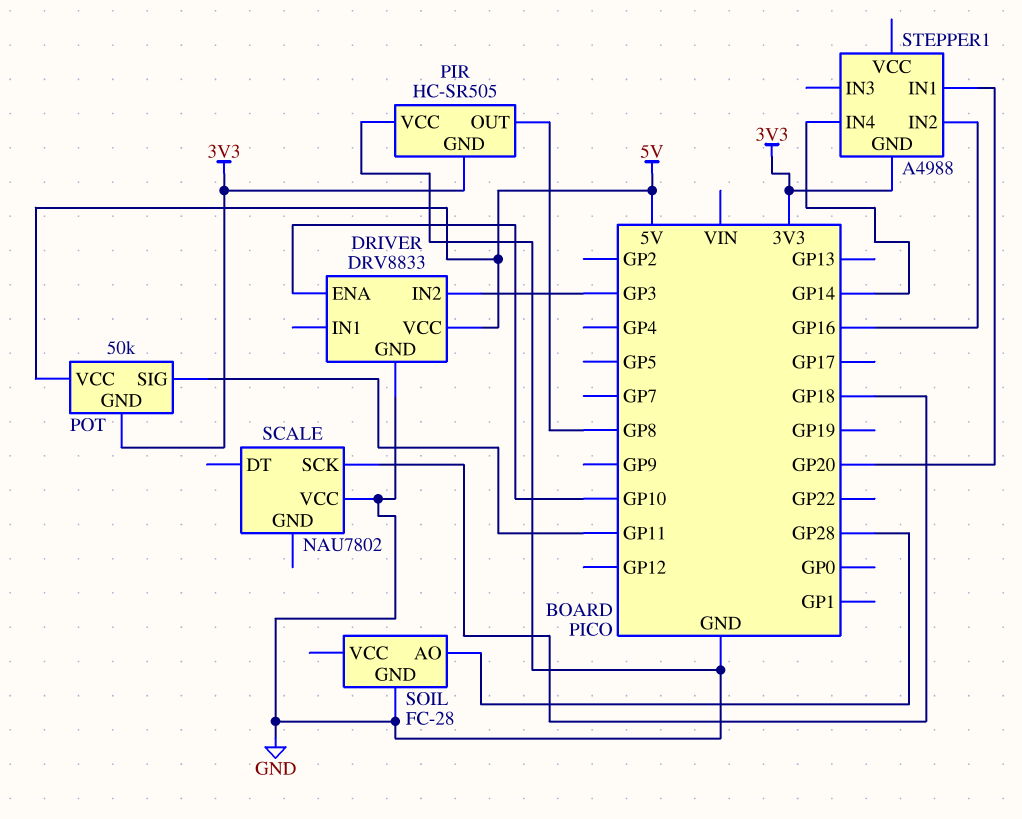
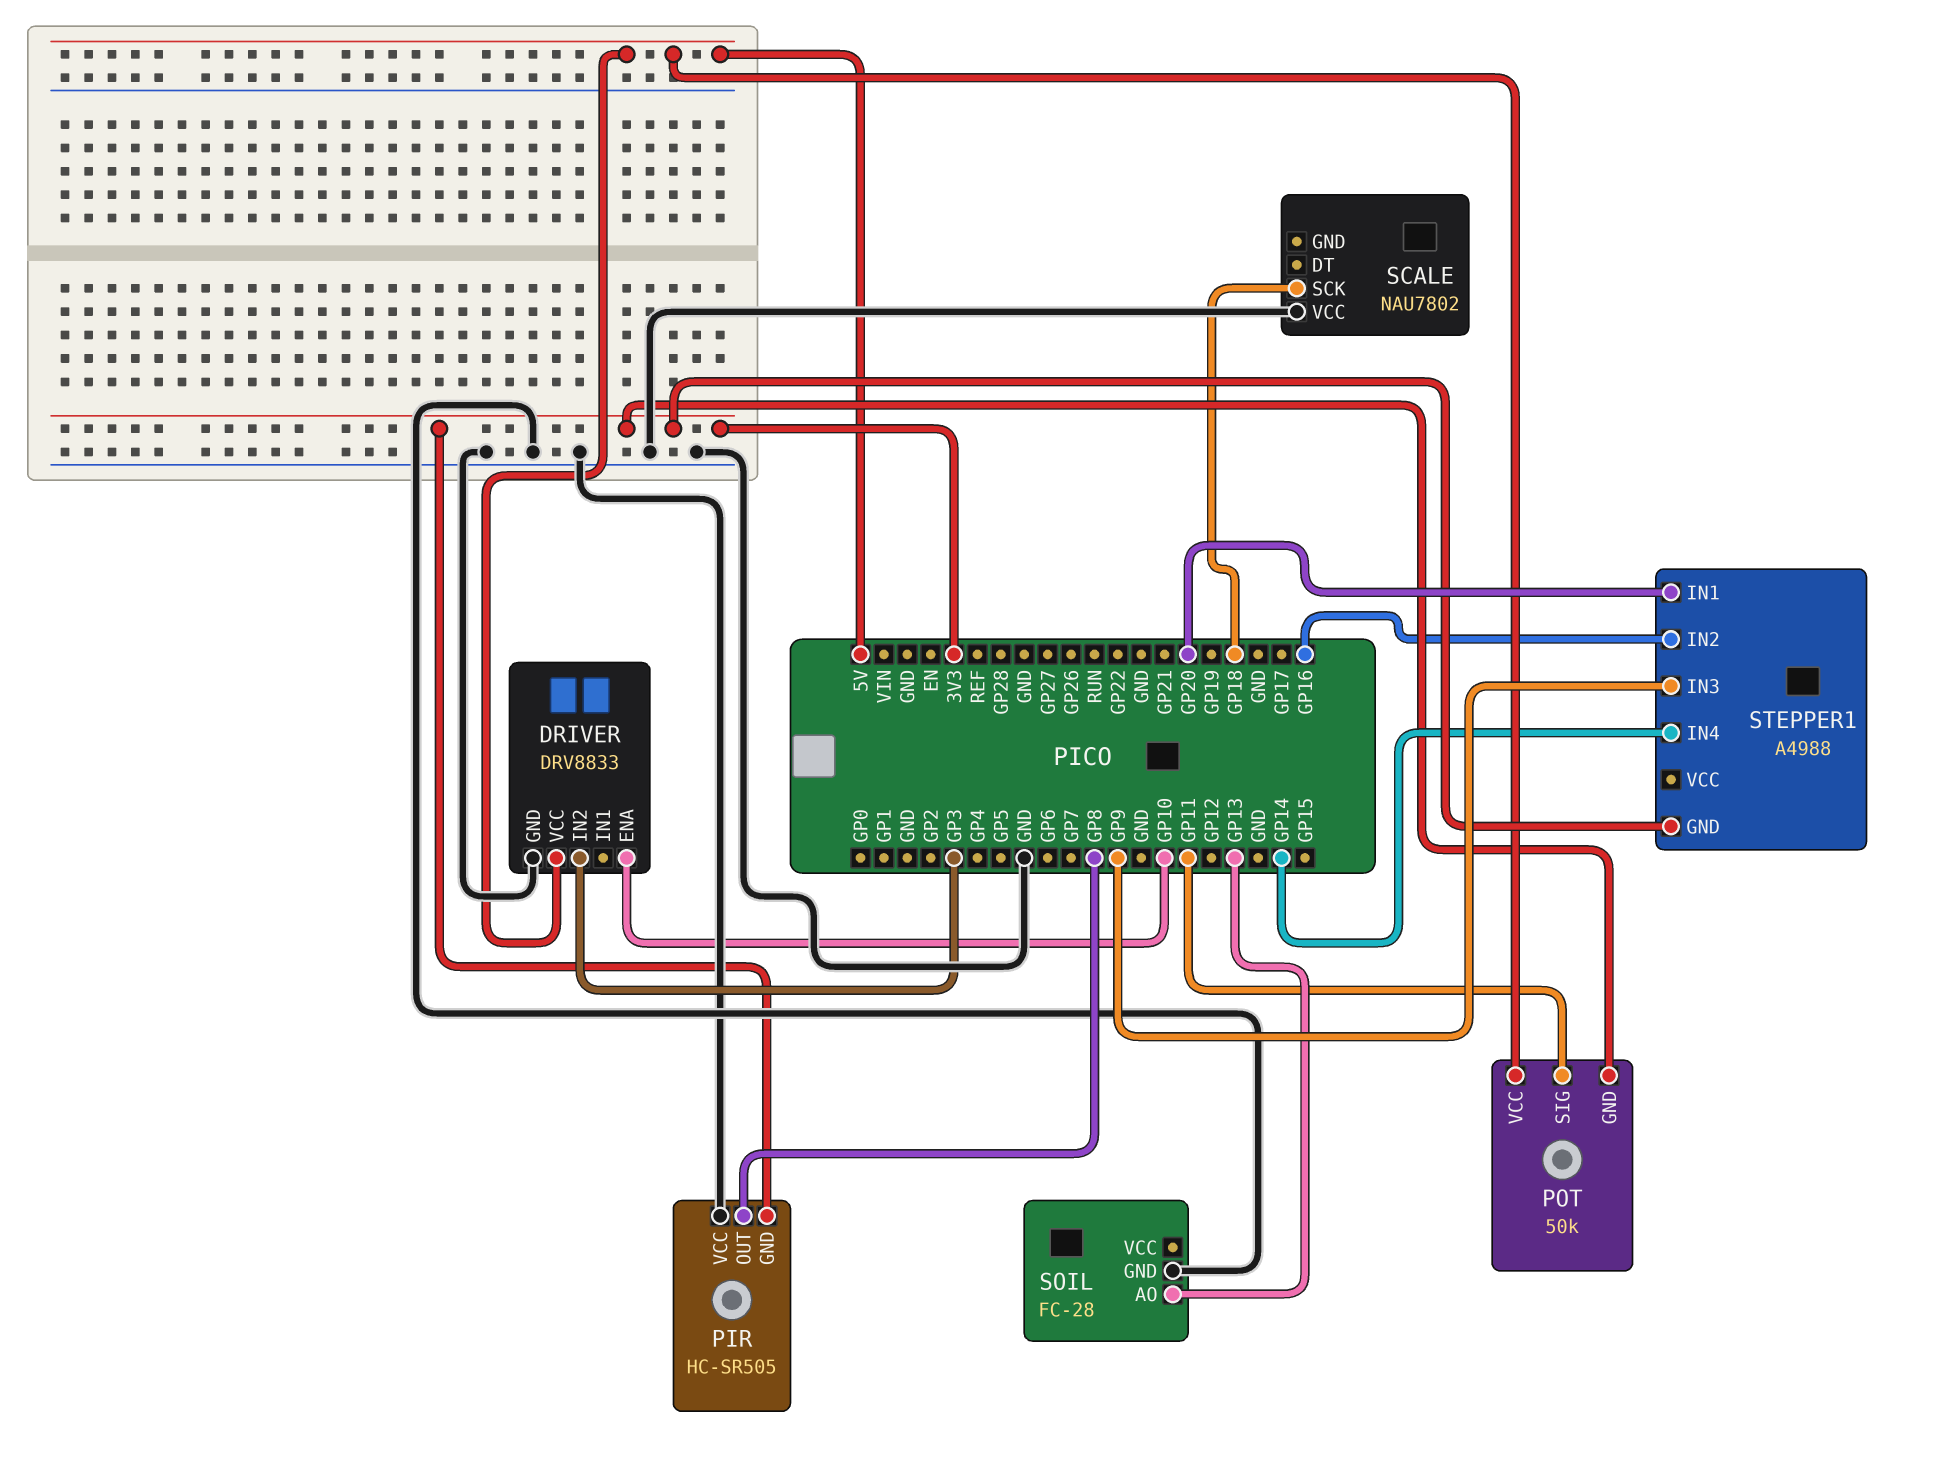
SOIL pin AO: GP28 -> GP13
STEPPER1 pin IN3: none -> GP9

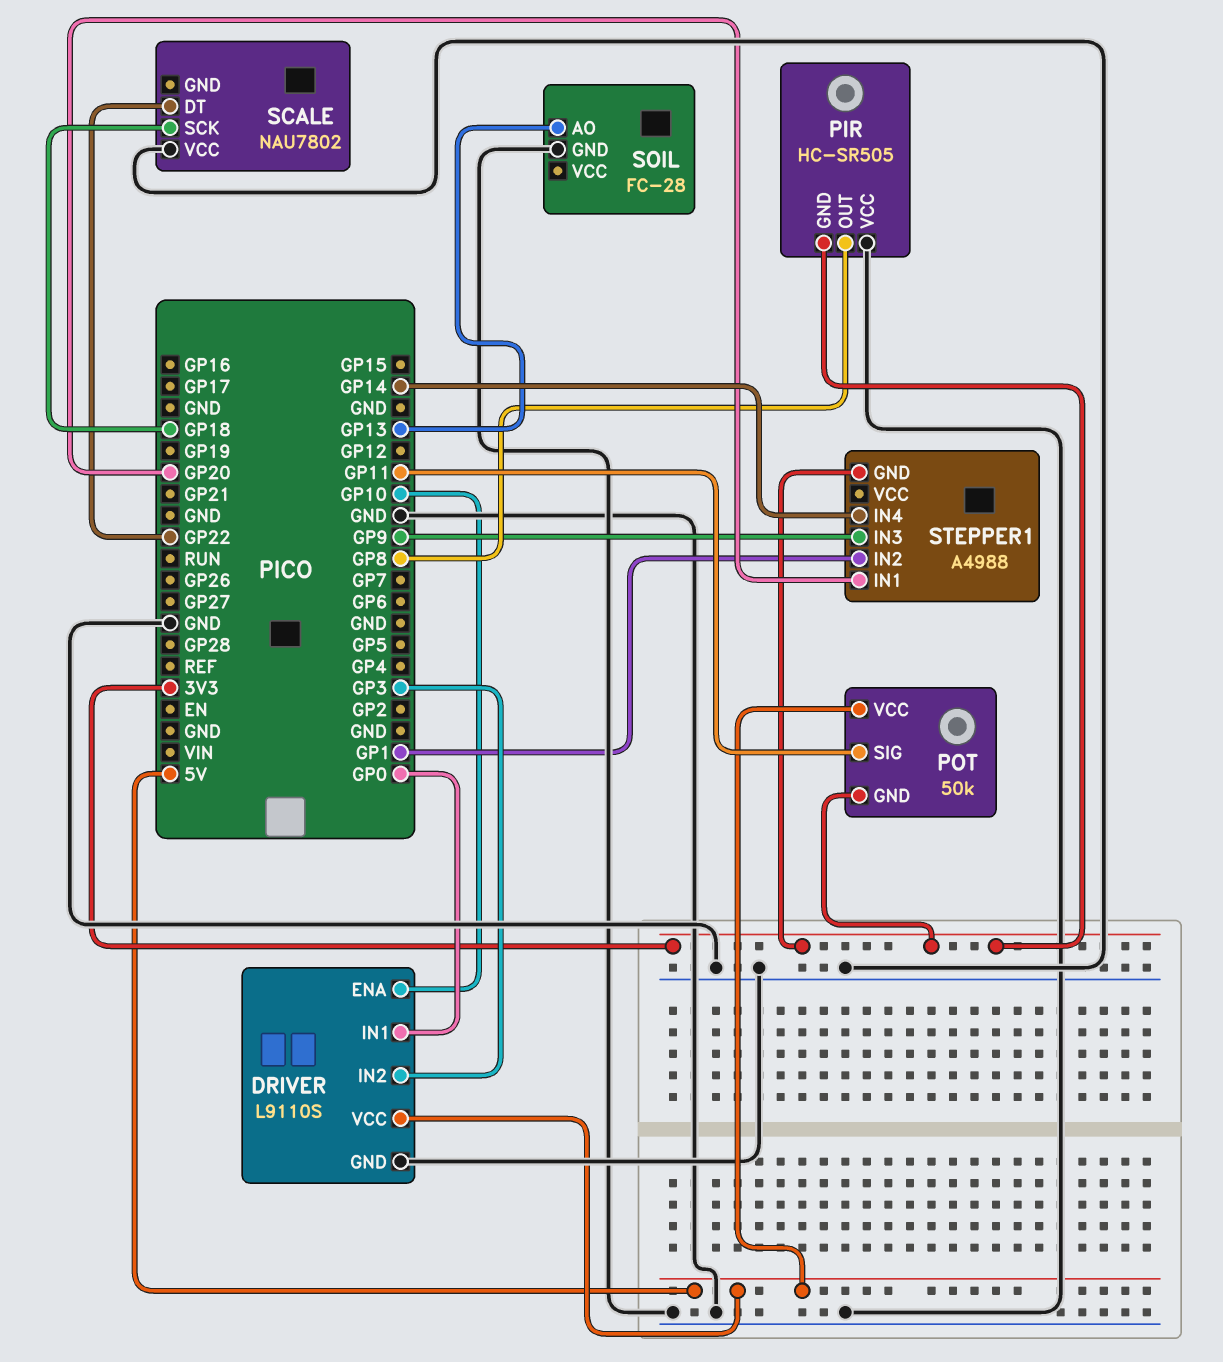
DRIVER: DRV8833 -> L9110S
DRIVER pin IN1: none -> GP0
SCALE pin DT: none -> GP22
STEPPER1 pin IN2: GP16 -> GP1

